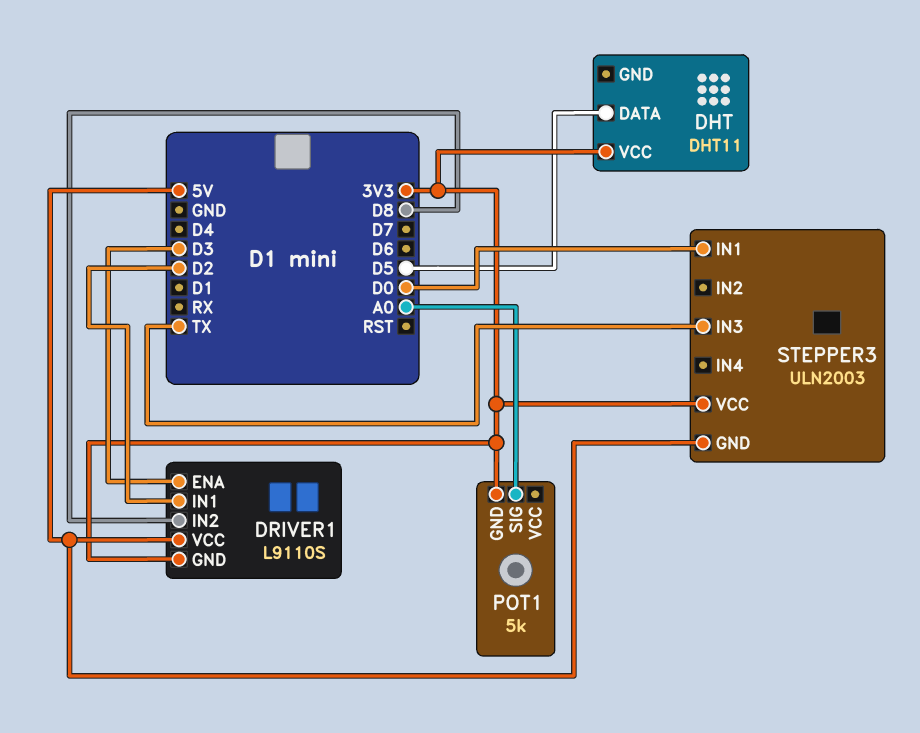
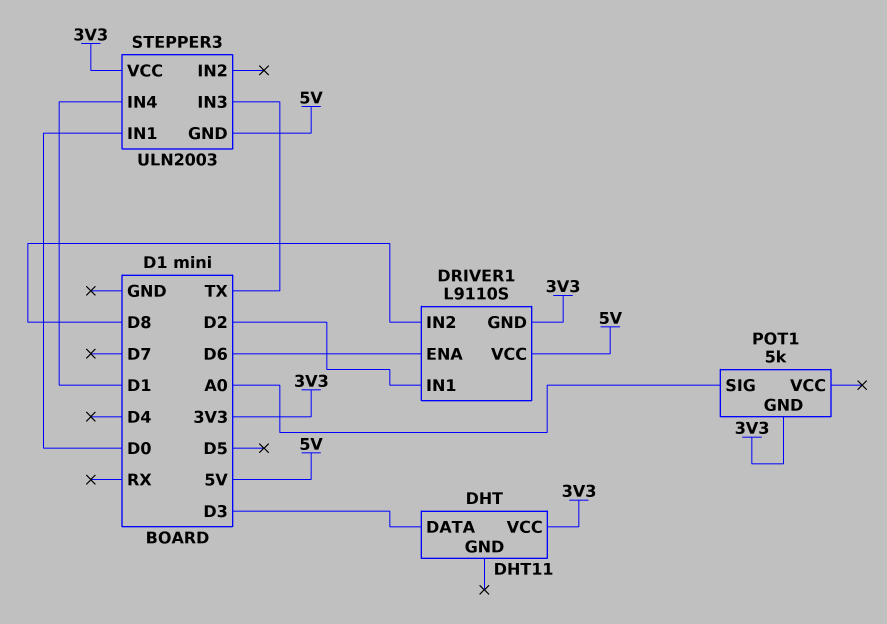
DHT pin DATA: D5 -> D3
DRIVER1 pin ENA: D3 -> D6
STEPPER3 pin IN4: none -> D1

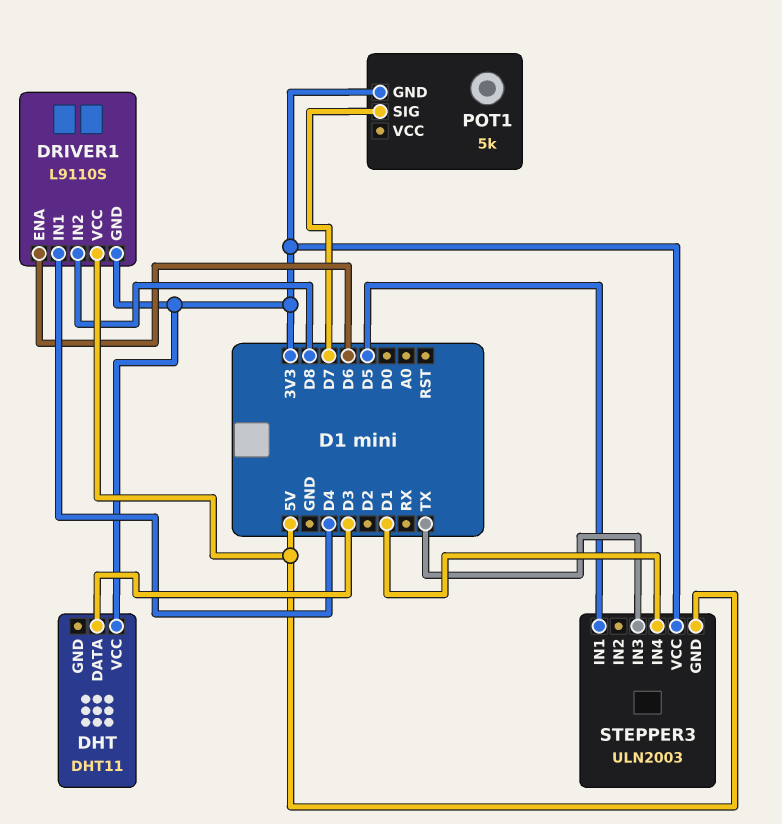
DRIVER1 pin IN1: D2 -> D4
POT1 pin SIG: A0 -> D7
STEPPER3 pin IN1: D0 -> D5

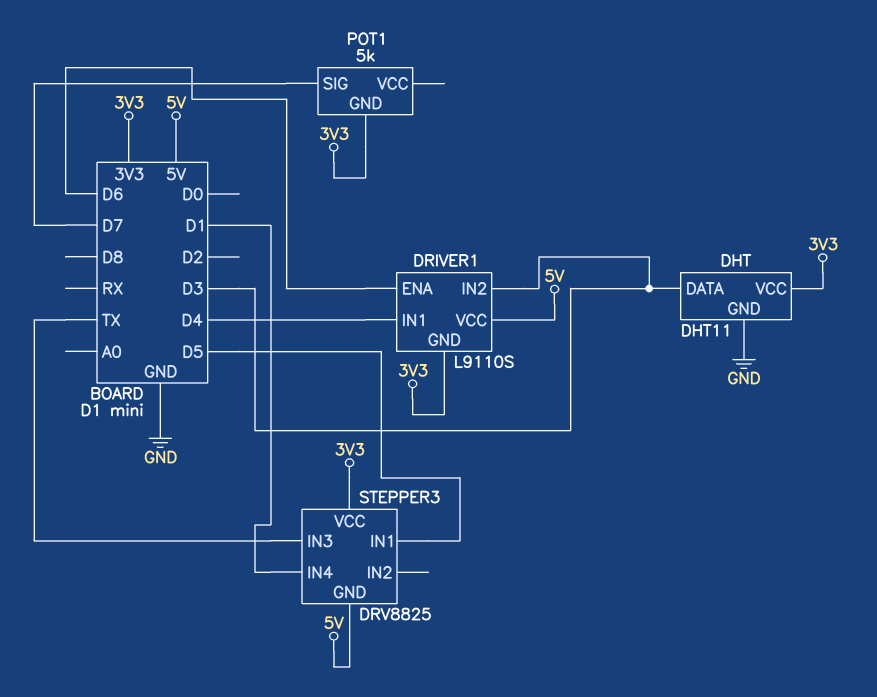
DHT pin GND: none -> GND
DRIVER1 pin IN2: D8 -> D3
STEPPER3: ULN2003 -> DRV8825

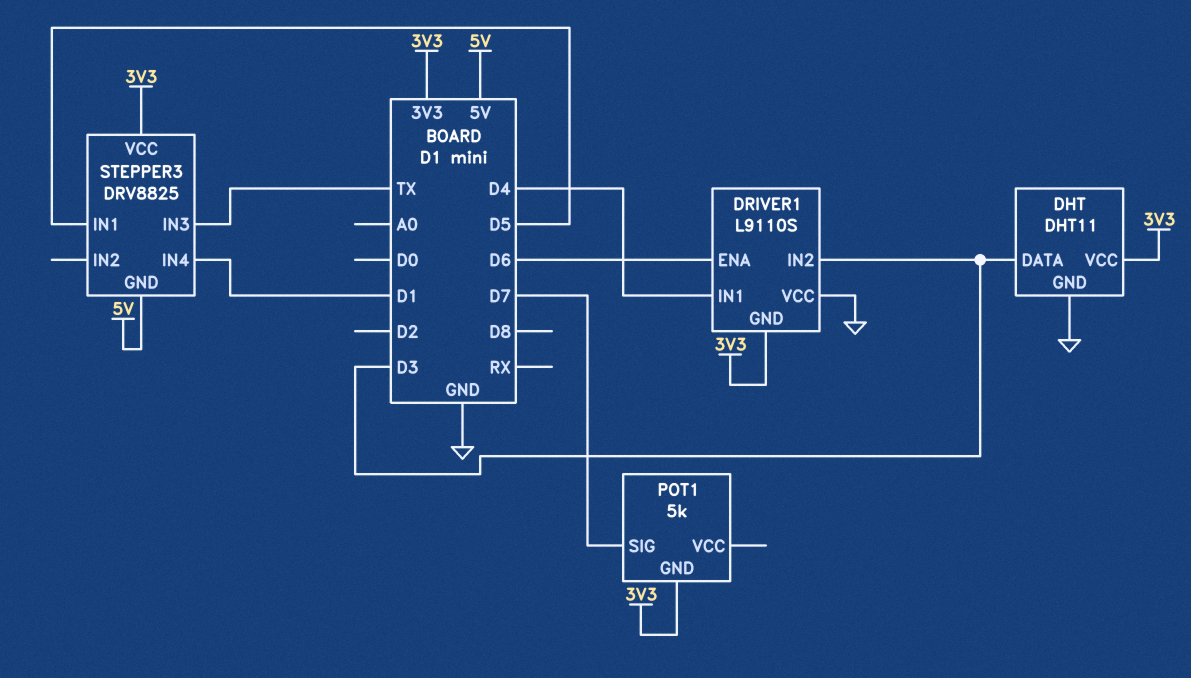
DRIVER1 pin VCC: 5V -> GND

